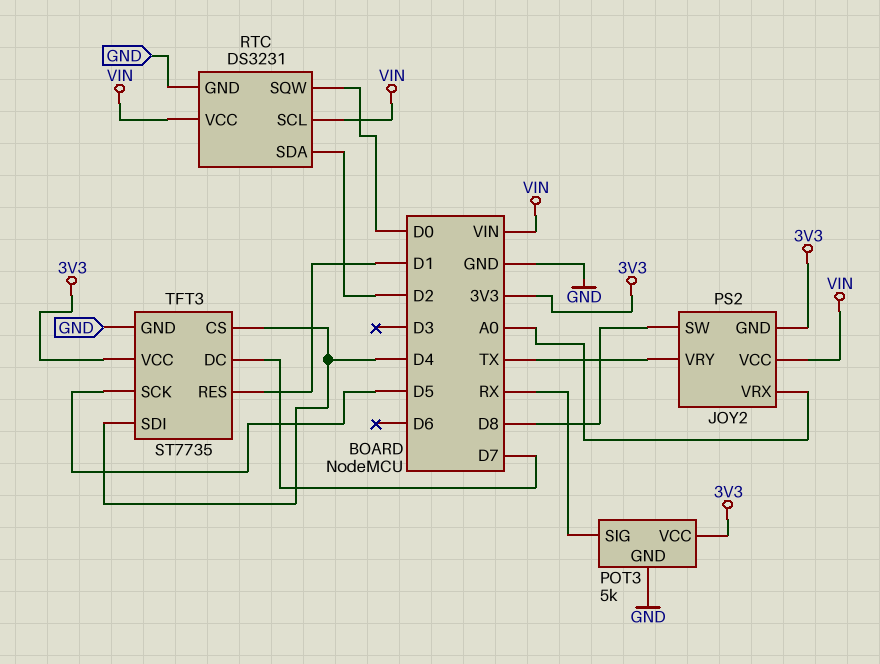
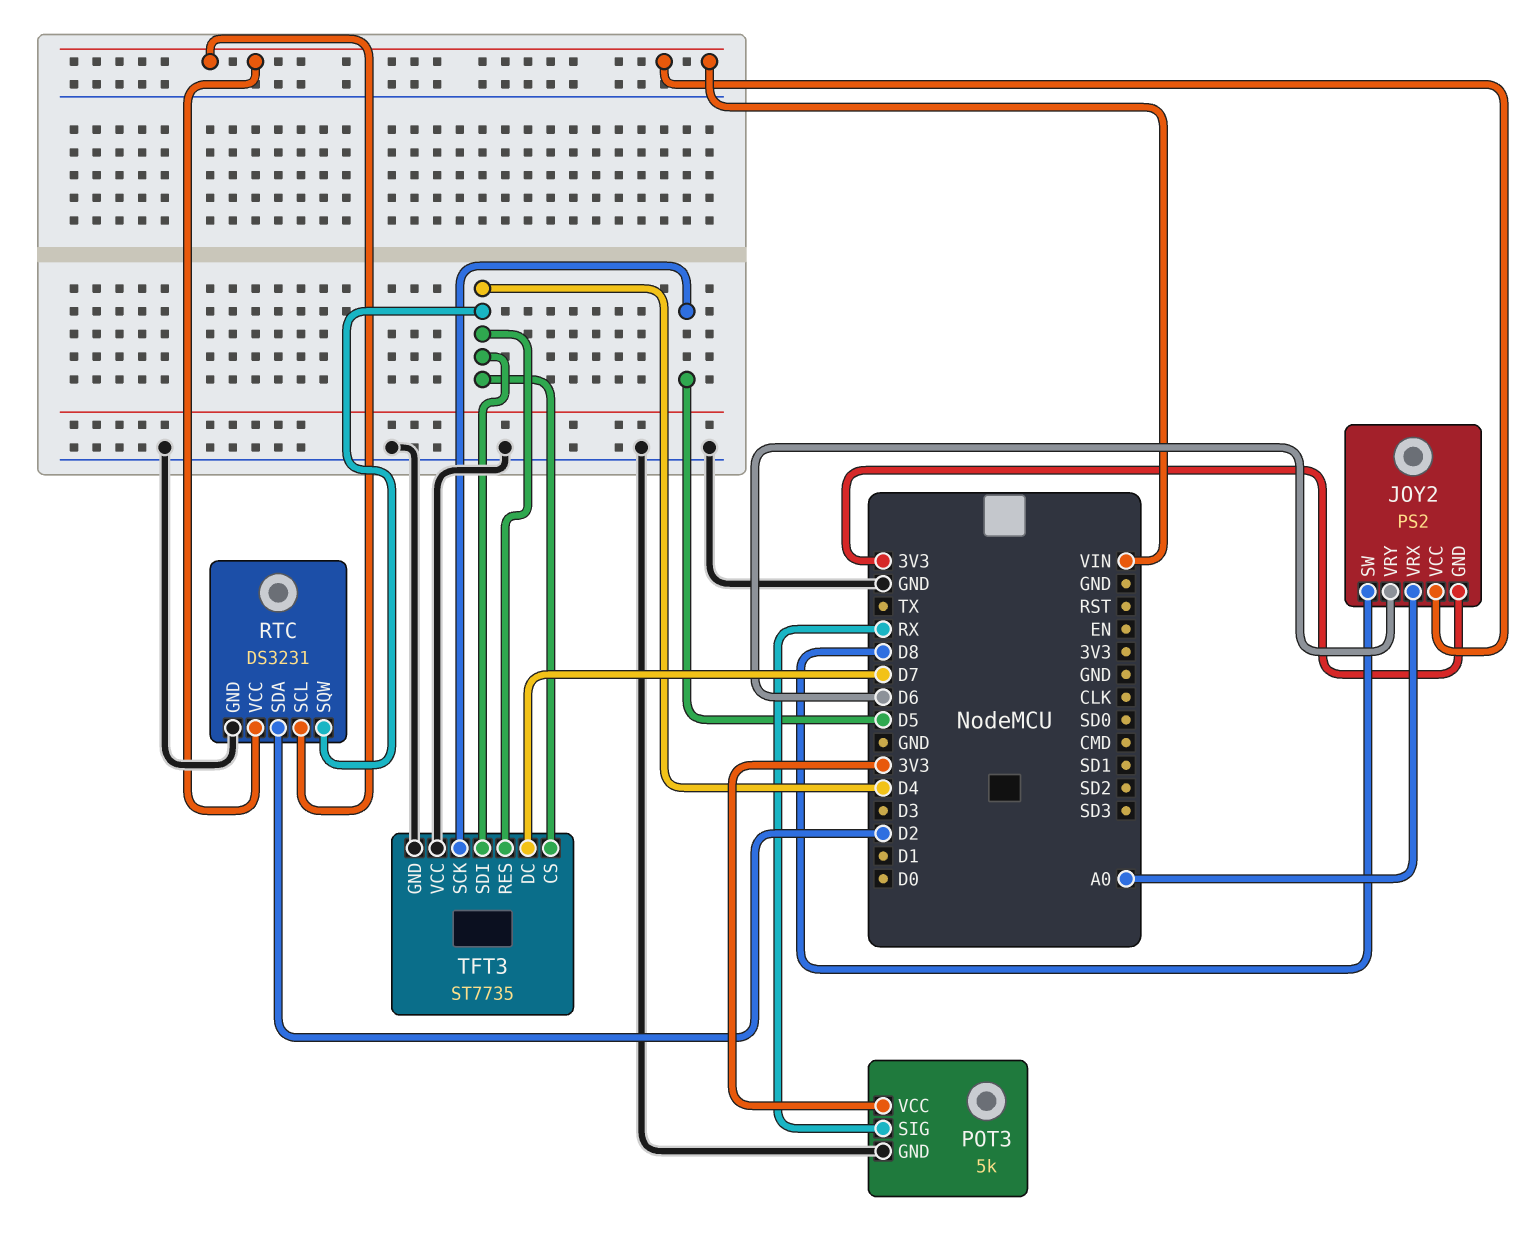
JOY2 pin VRY: TX -> D6
RTC pin SQW: D0 -> D4
TFT3 pin RES: D1 -> D4
TFT3 pin VCC: 3V3 -> GND

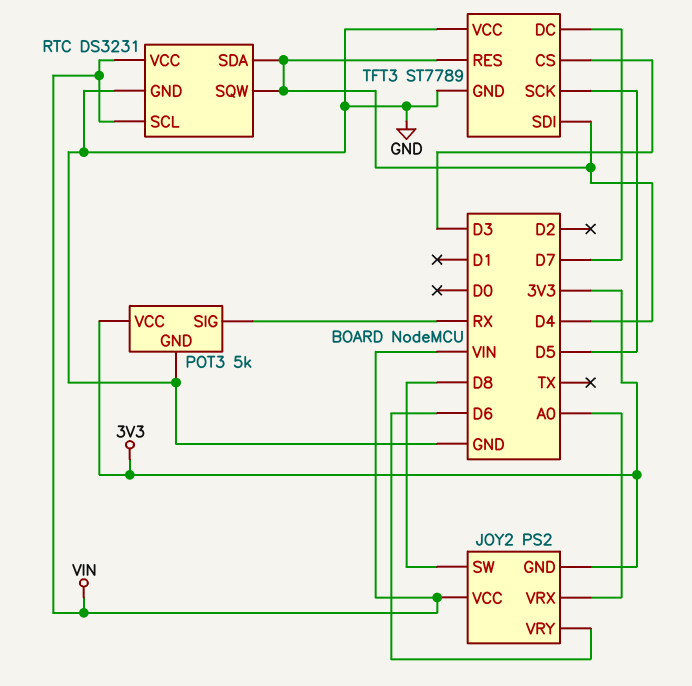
RTC pin SDA: D2 -> D4
TFT3: ST7735 -> ST7789
TFT3 pin CS: D4 -> D3

